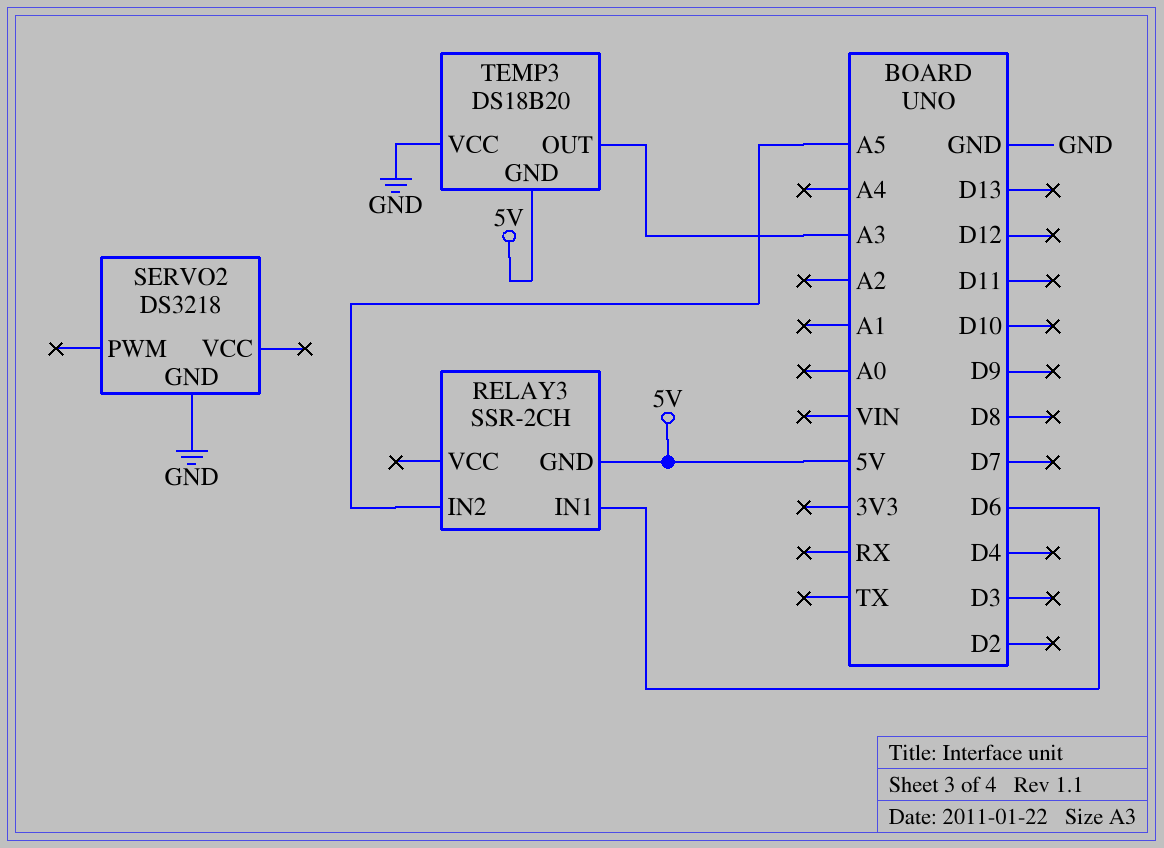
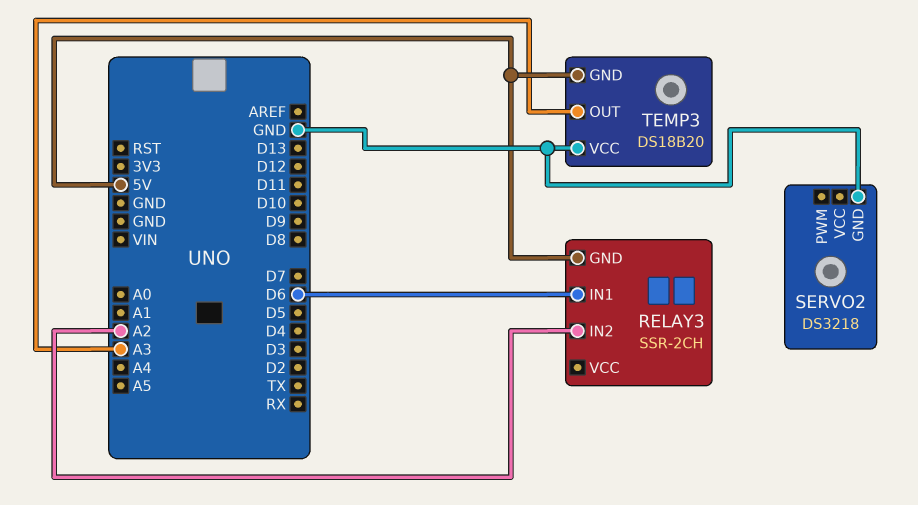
RELAY3 pin IN2: A5 -> A2

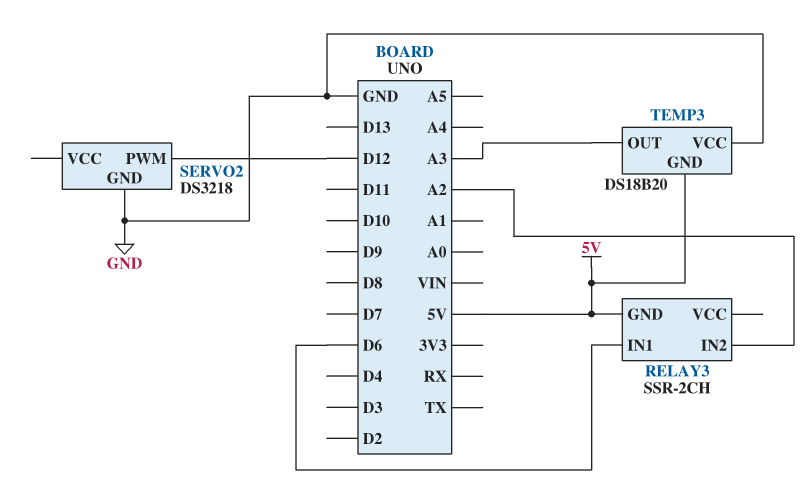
SERVO2 pin PWM: none -> D12

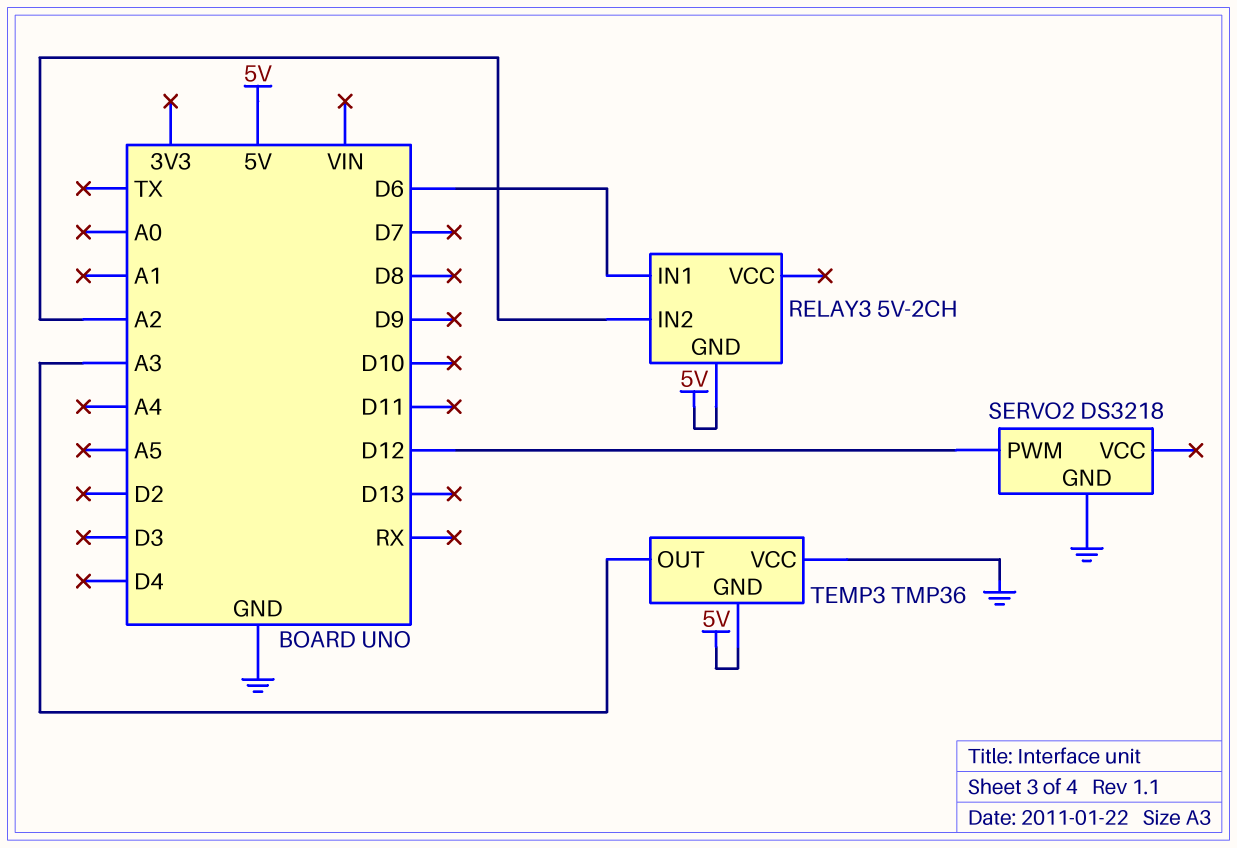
RELAY3: SSR-2CH -> 5V-2CH
TEMP3: DS18B20 -> TMP36

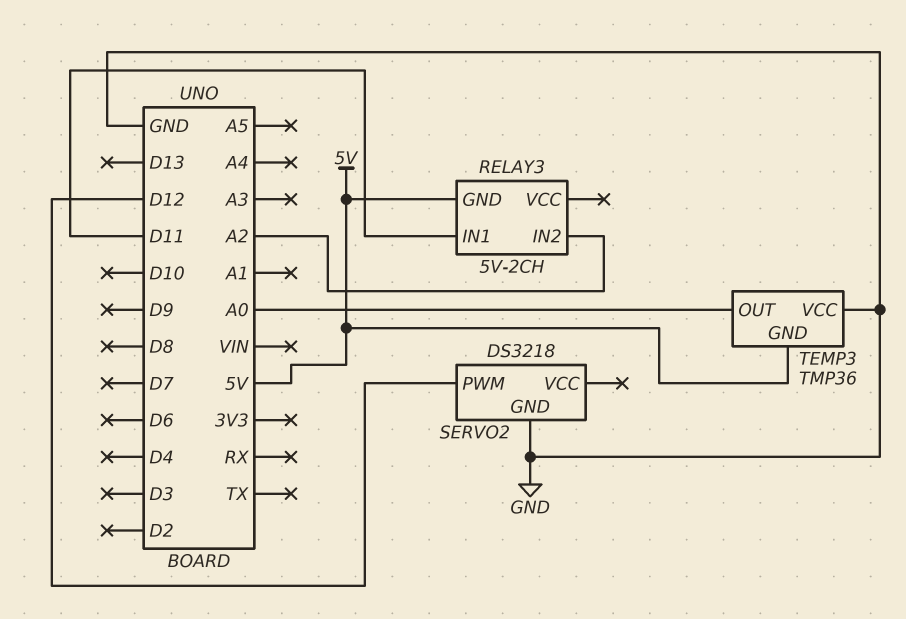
RELAY3 pin IN1: D6 -> D11
TEMP3 pin OUT: A3 -> A0

